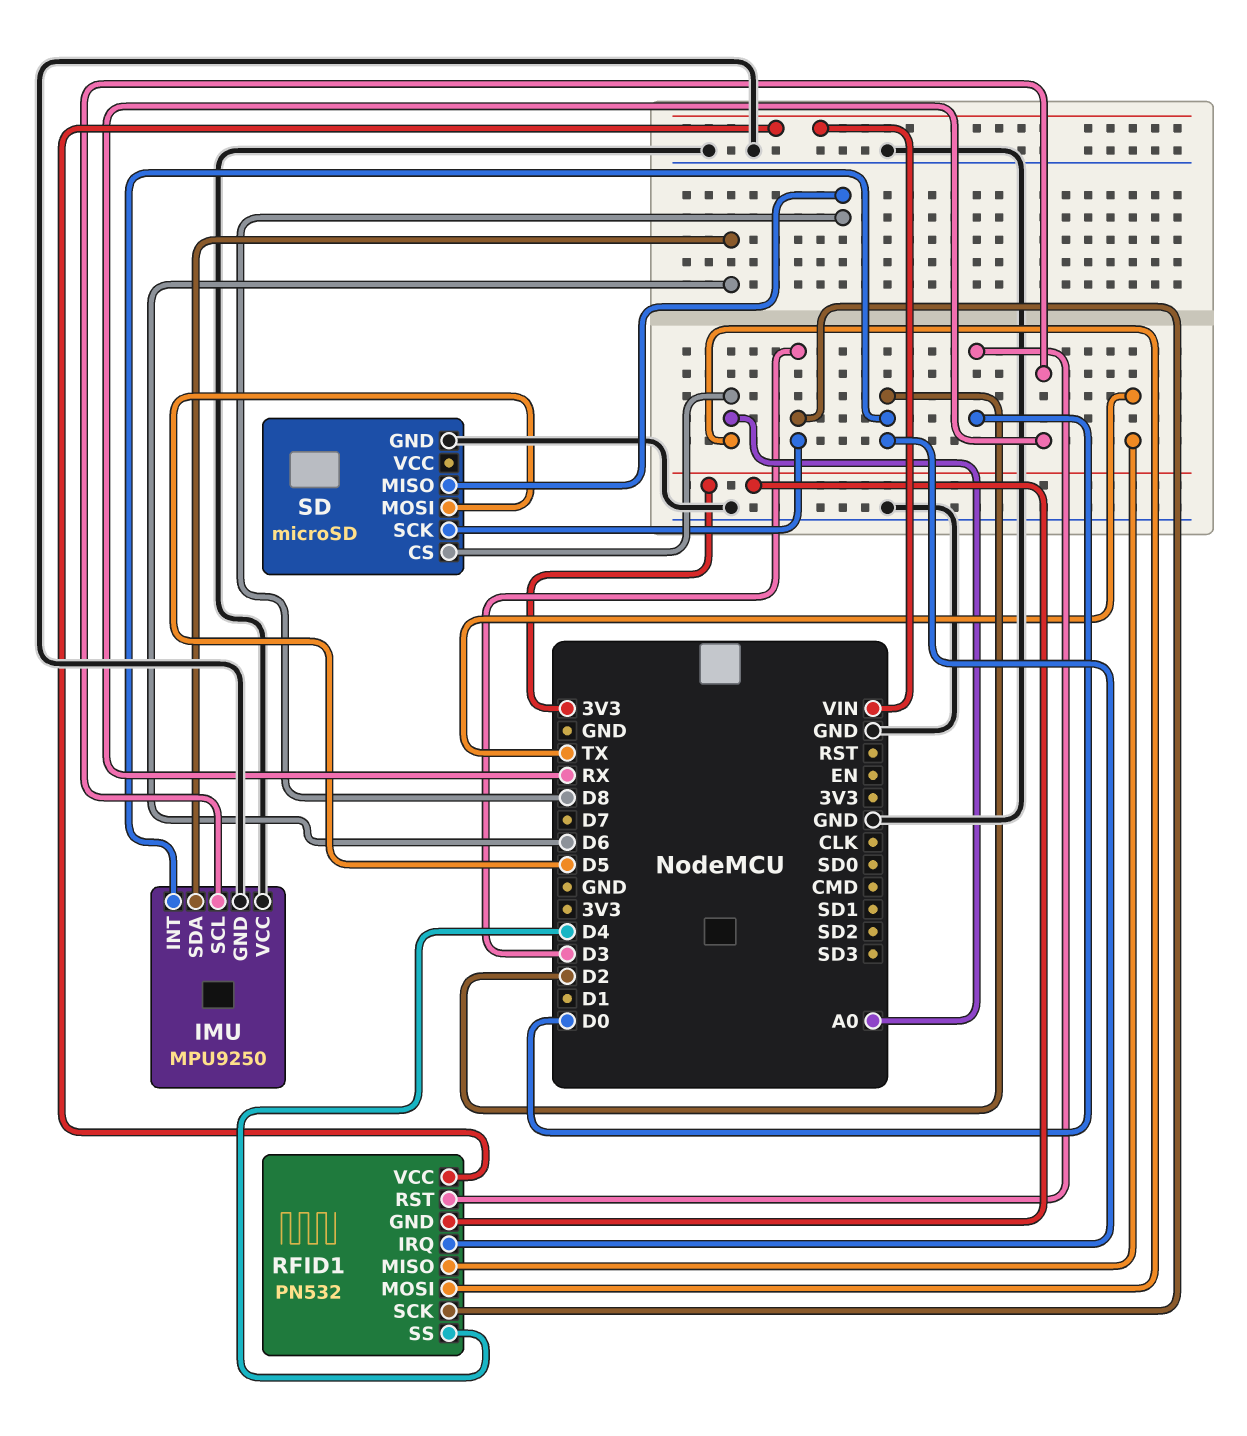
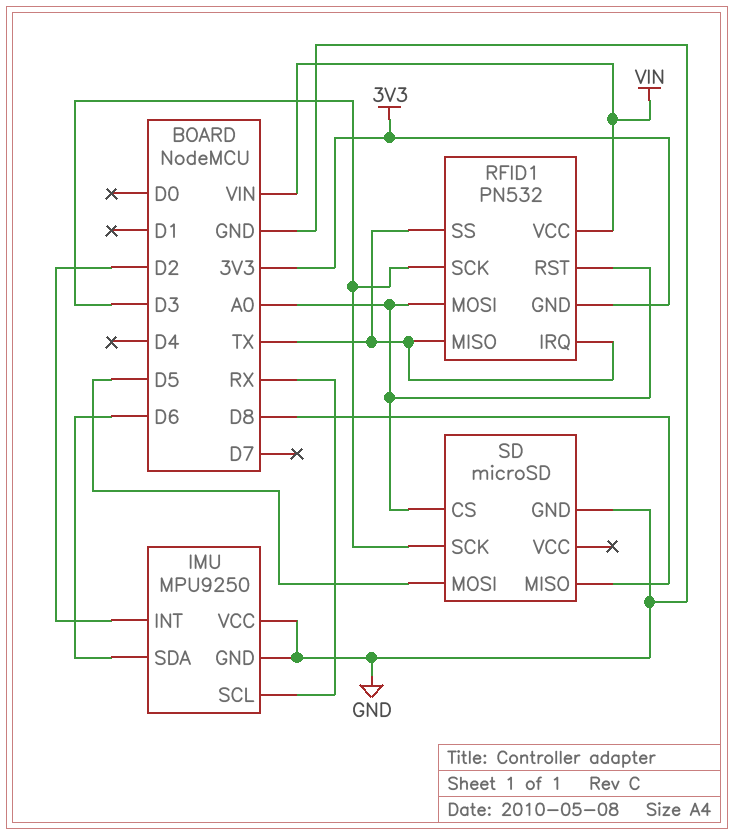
RFID1 pin IRQ: D2 -> TX
RFID1 pin RST: D0 -> A0
RFID1 pin SS: D4 -> TX

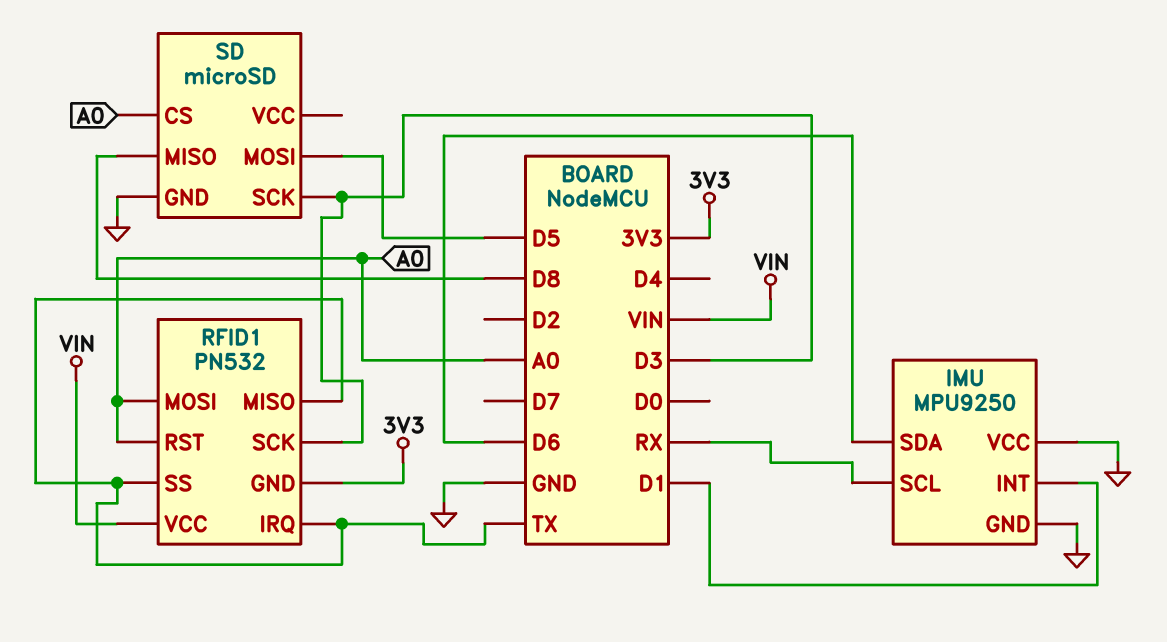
IMU pin INT: D2 -> D1

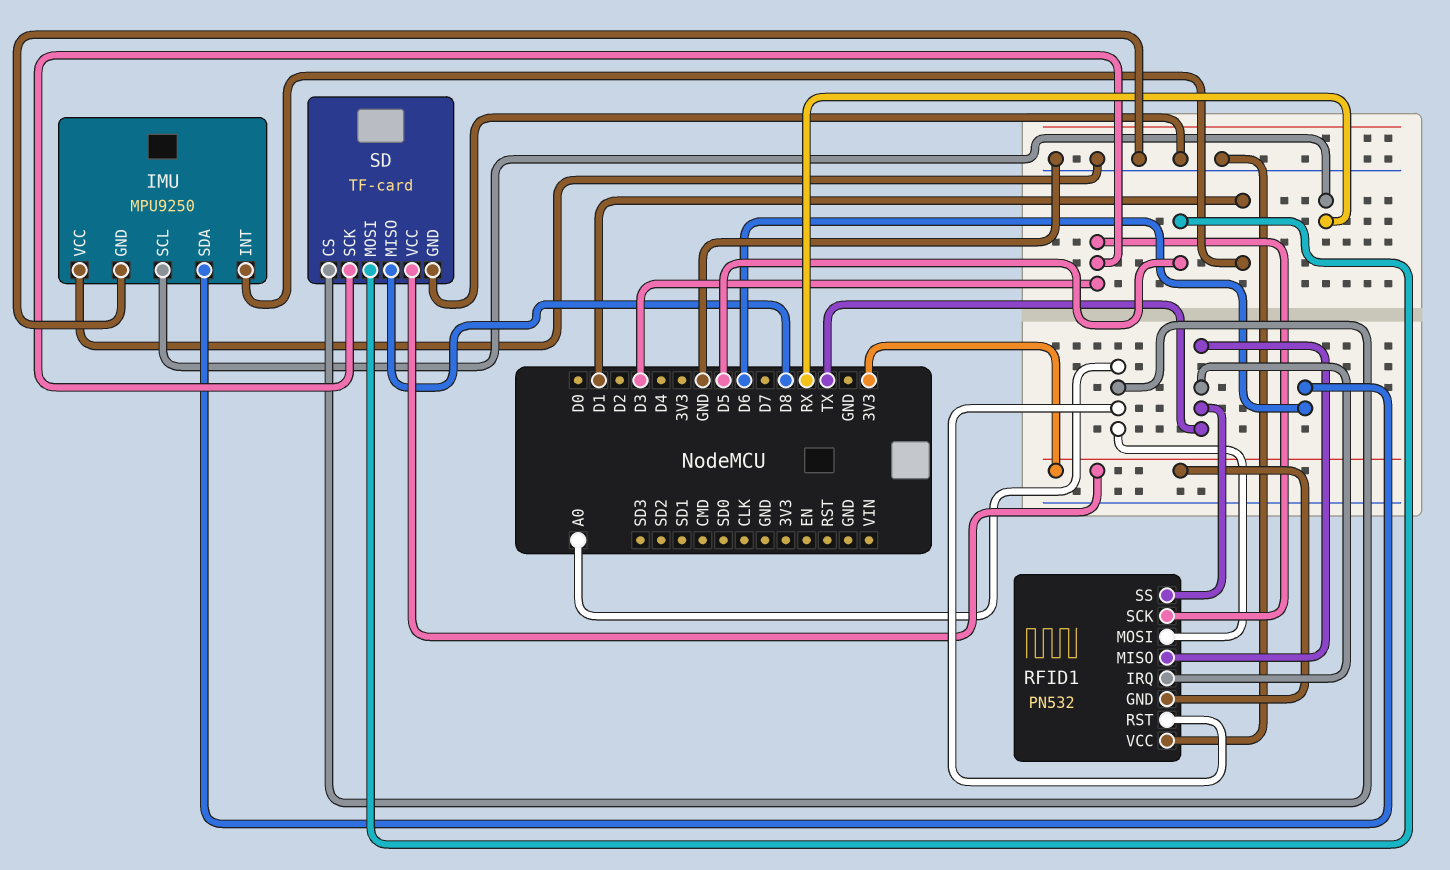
RFID1 pin VCC: VIN -> GND
SD: microSD -> TF-card
SD pin VCC: none -> 3V3

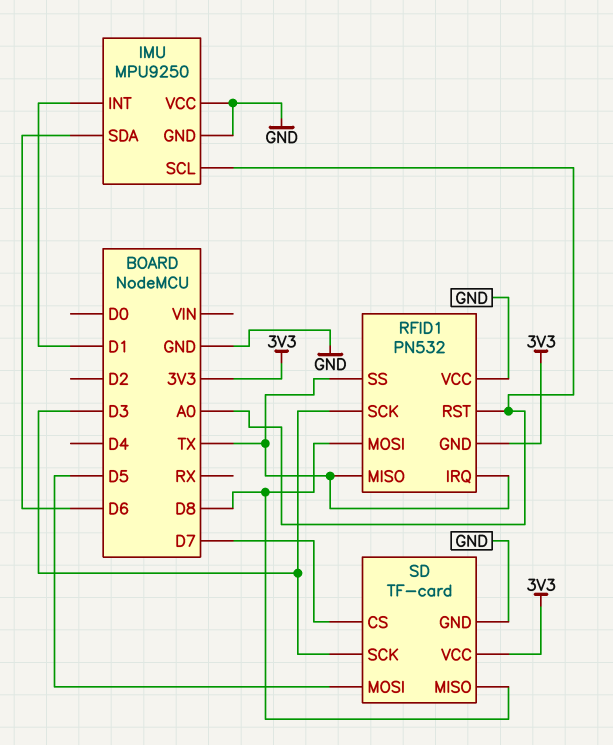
IMU pin SCL: RX -> A0
RFID1 pin MOSI: A0 -> D8
SD pin CS: A0 -> D7

